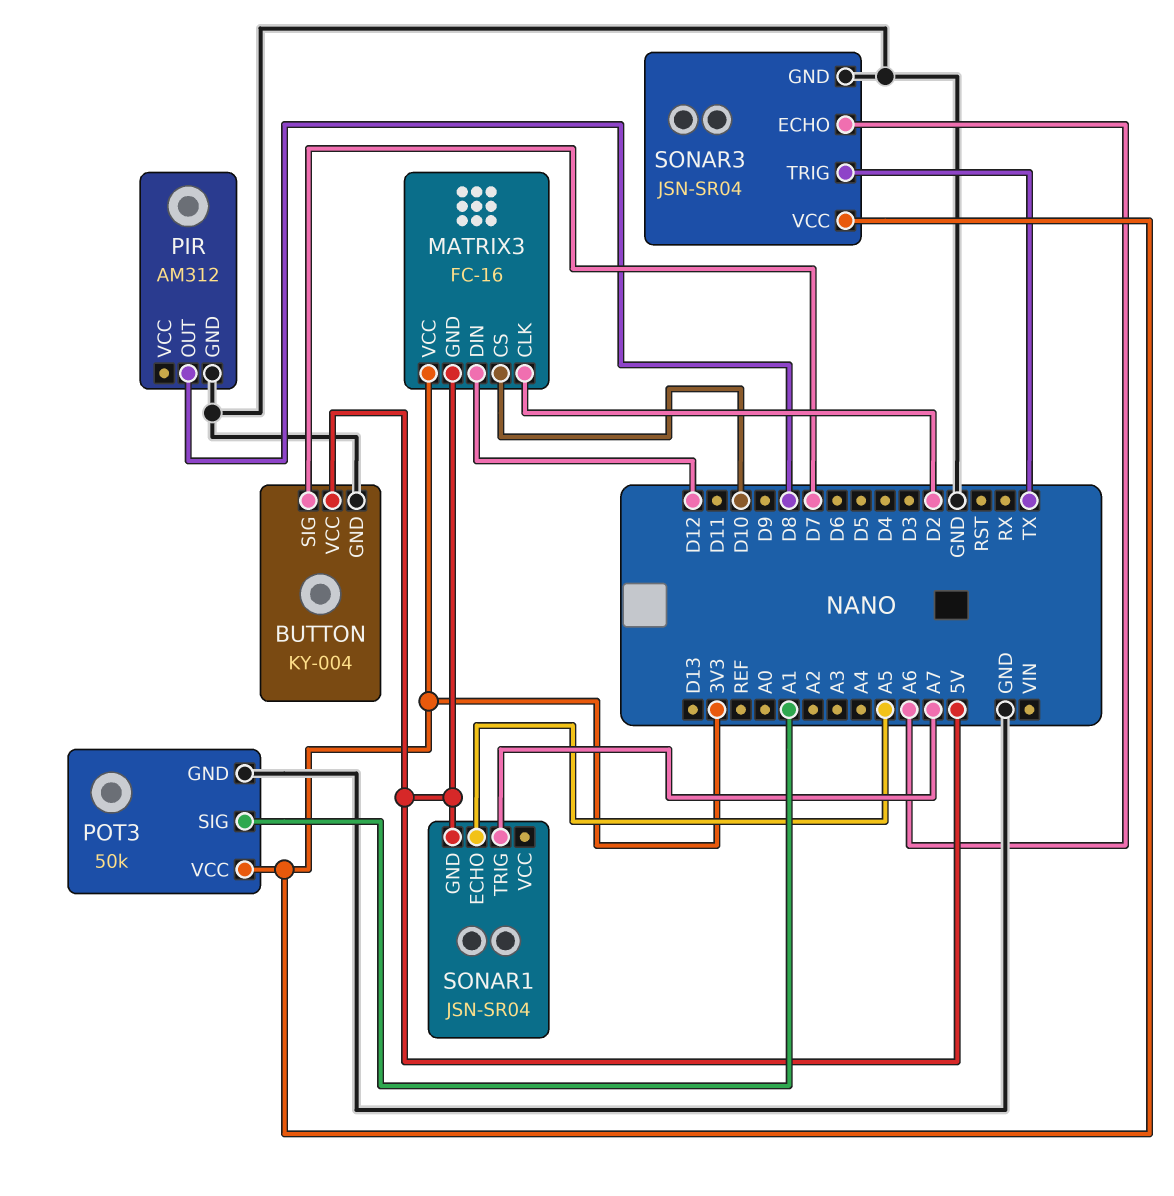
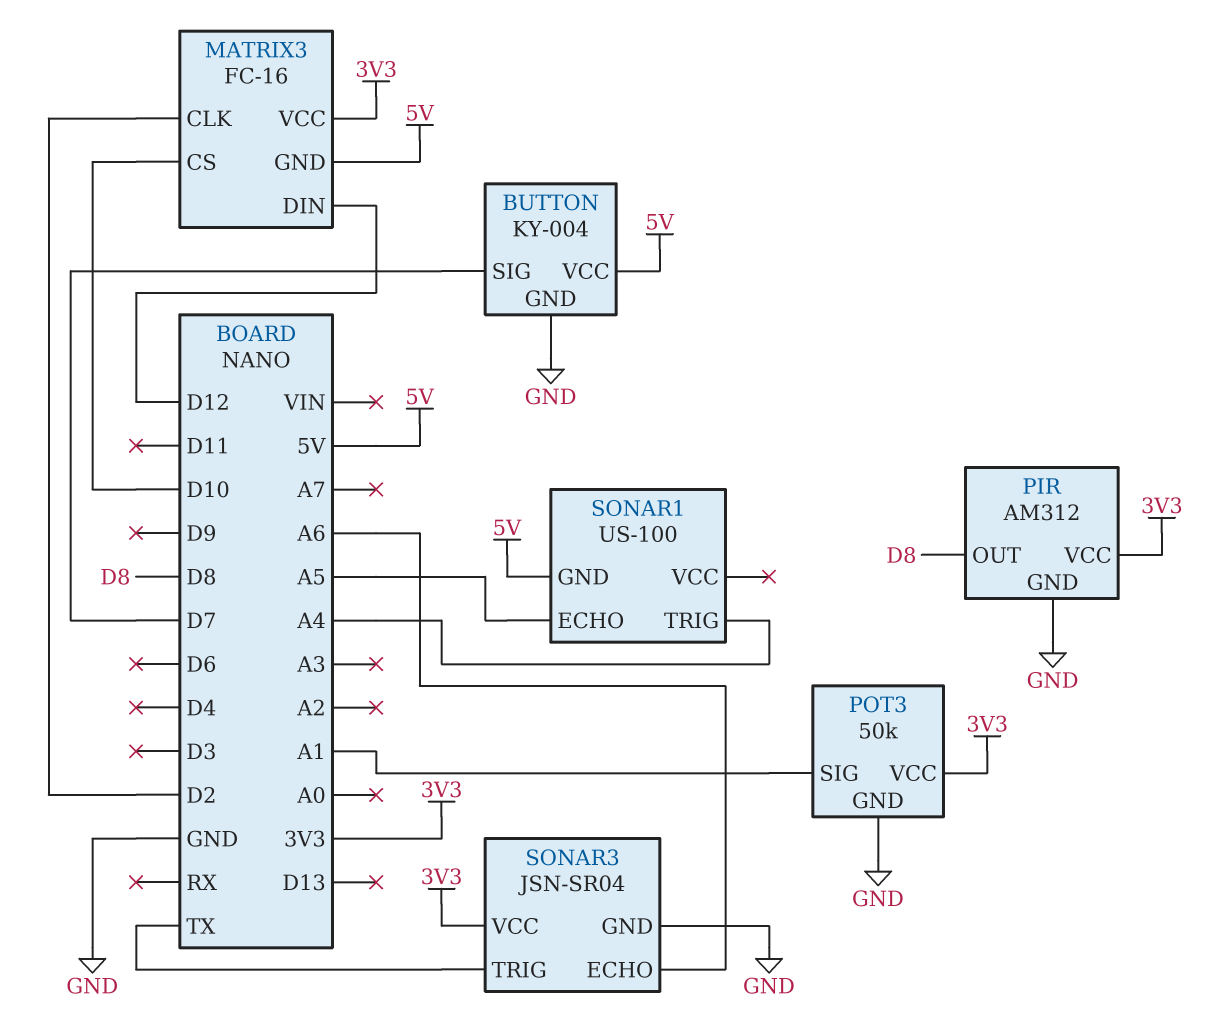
PIR pin VCC: none -> 3V3
SONAR1: JSN-SR04 -> US-100
SONAR1 pin TRIG: A7 -> A4

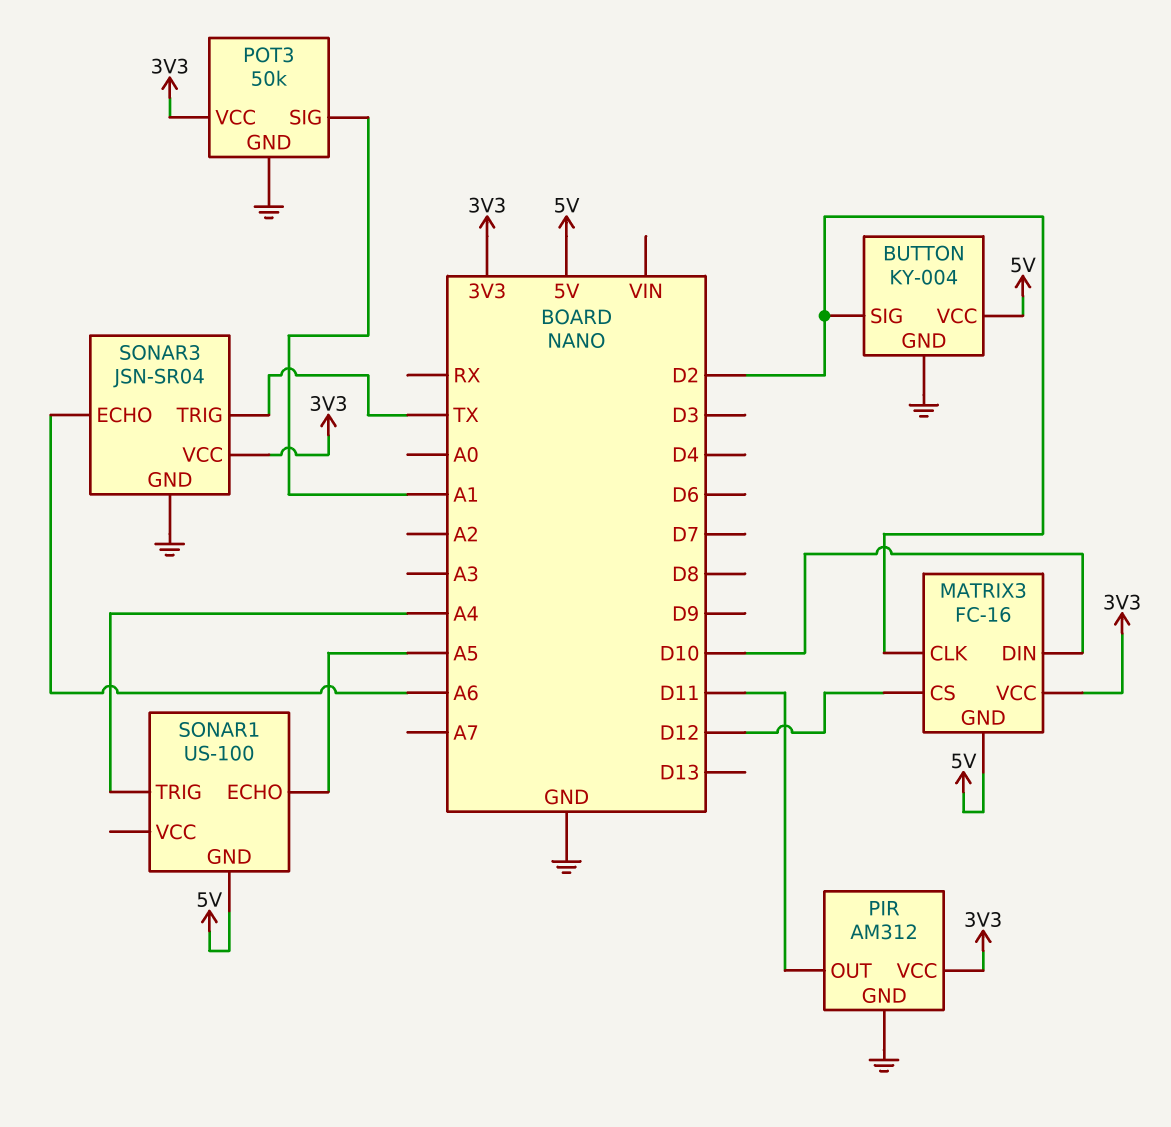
BUTTON pin SIG: D7 -> D2
MATRIX3 pin CS: D10 -> D12
MATRIX3 pin DIN: D12 -> D10
PIR pin OUT: D8 -> D11

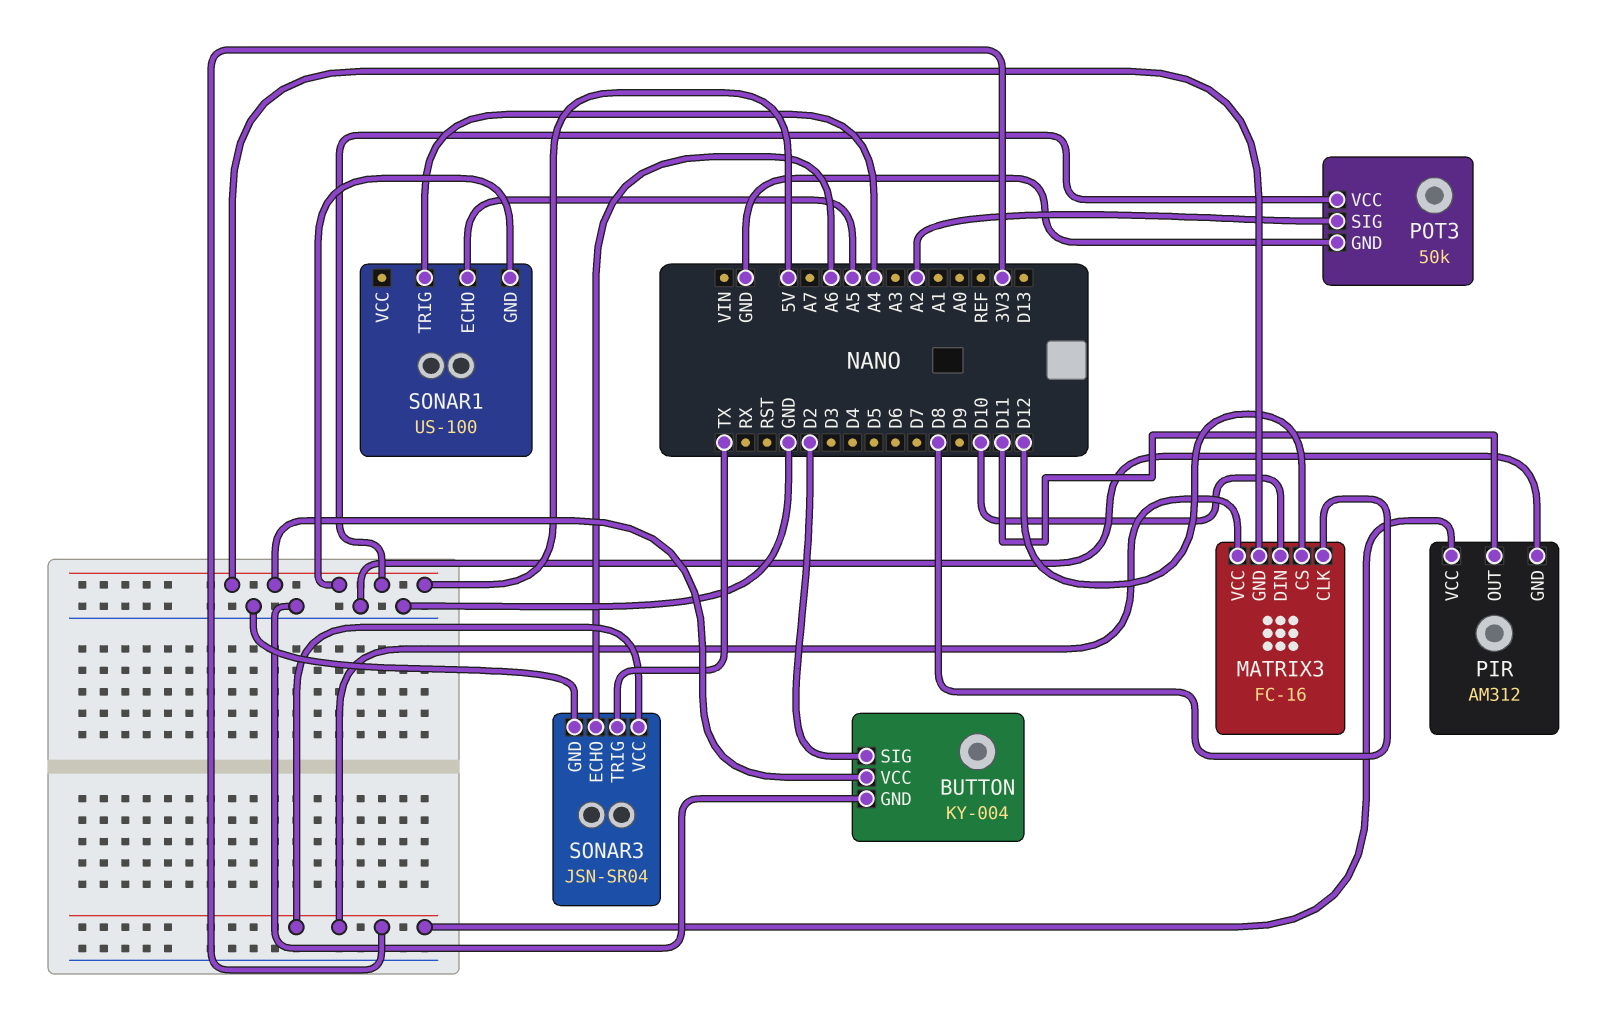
MATRIX3 pin CLK: D2 -> D8
POT3 pin SIG: A1 -> A2
POT3 pin VCC: 3V3 -> 5V

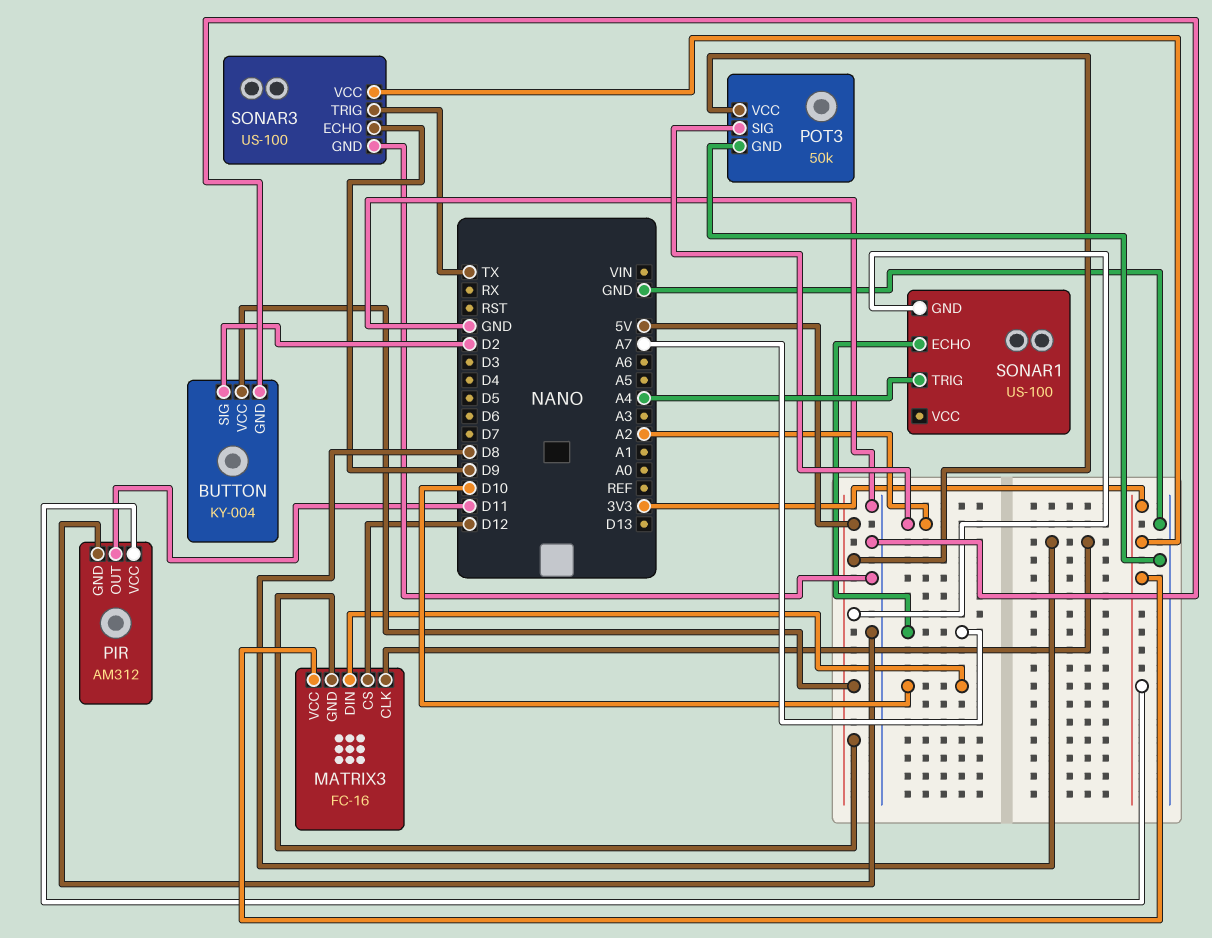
SONAR1 pin ECHO: A5 -> A7
SONAR3: JSN-SR04 -> US-100
SONAR3 pin ECHO: A6 -> D9

